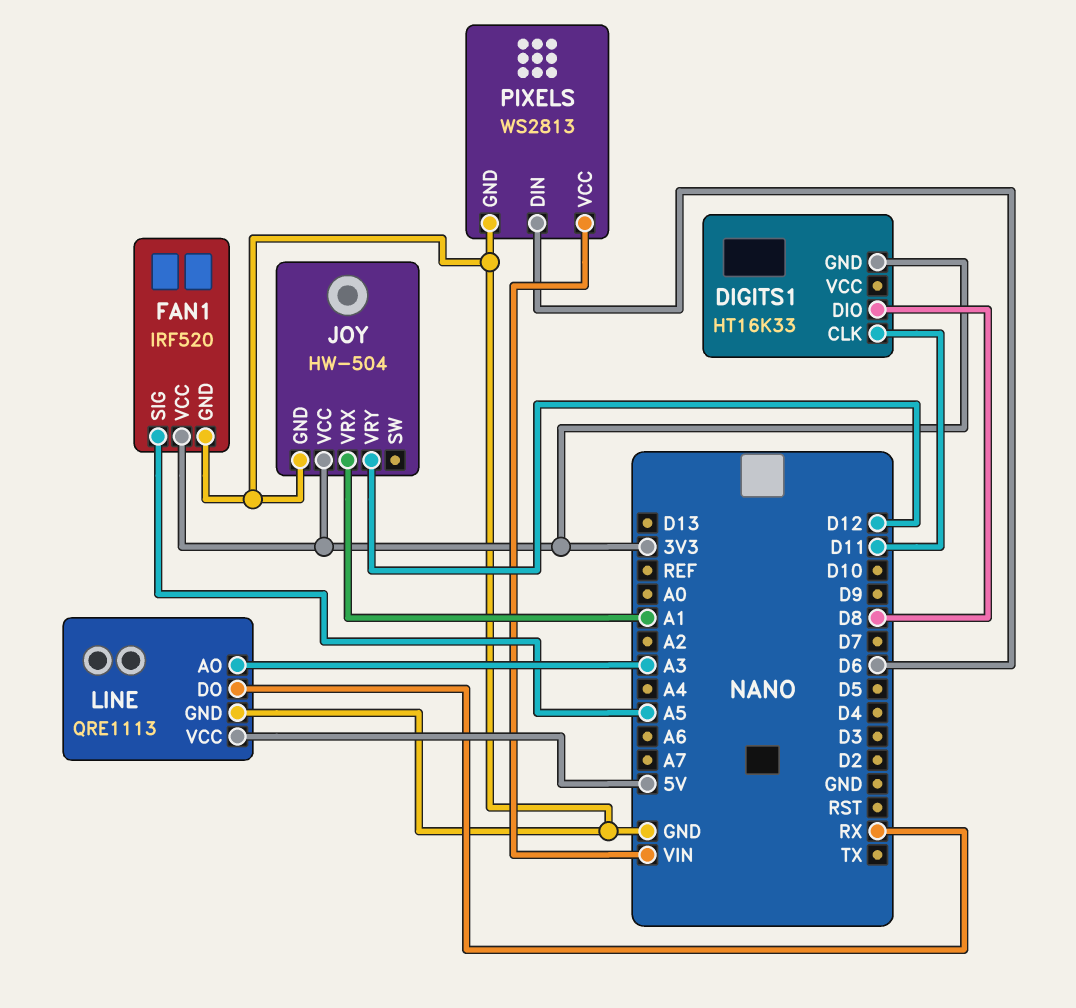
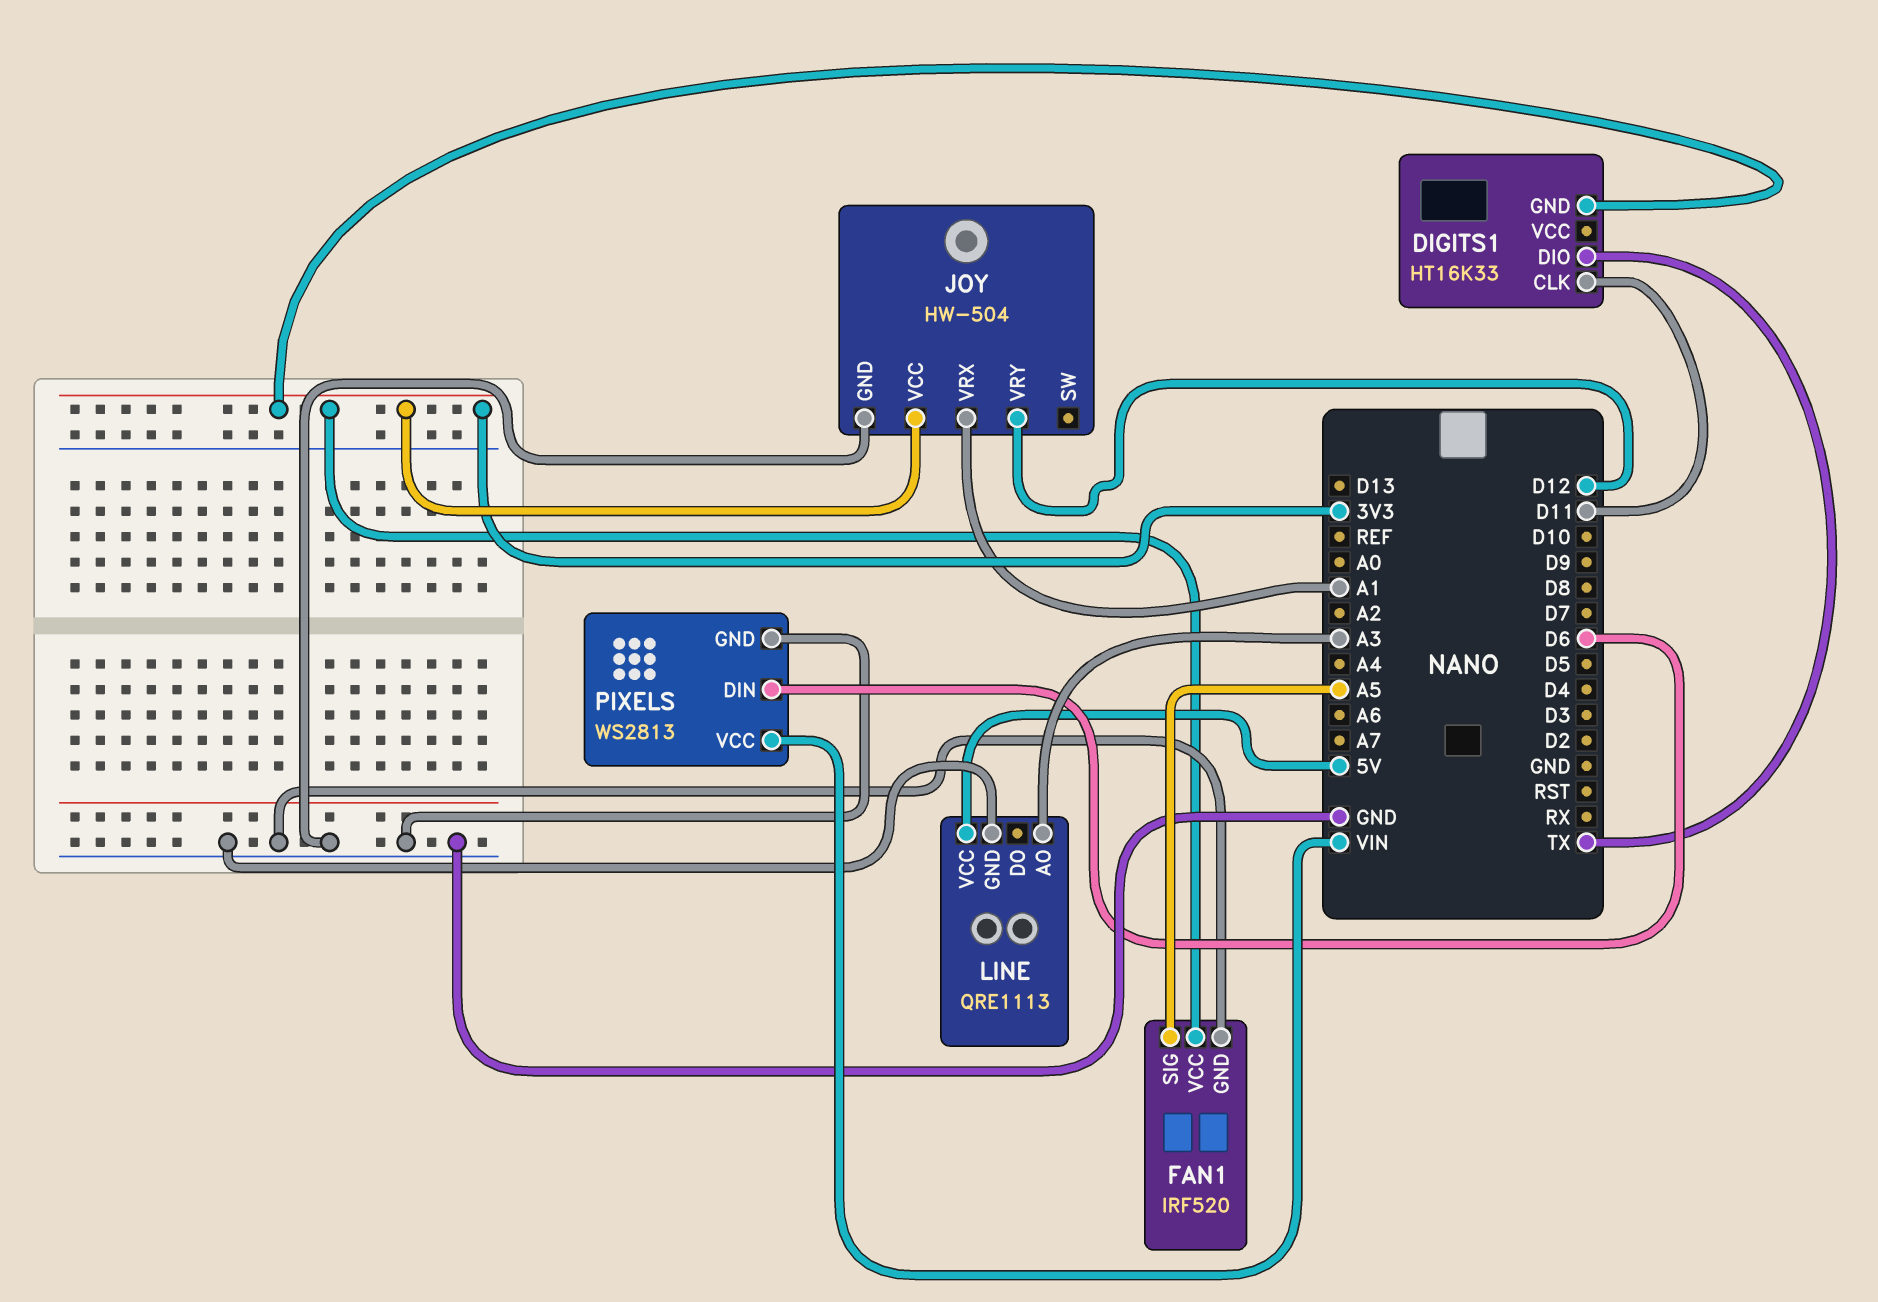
DIGITS1 pin DIO: D8 -> TX
LINE pin DO: RX -> none

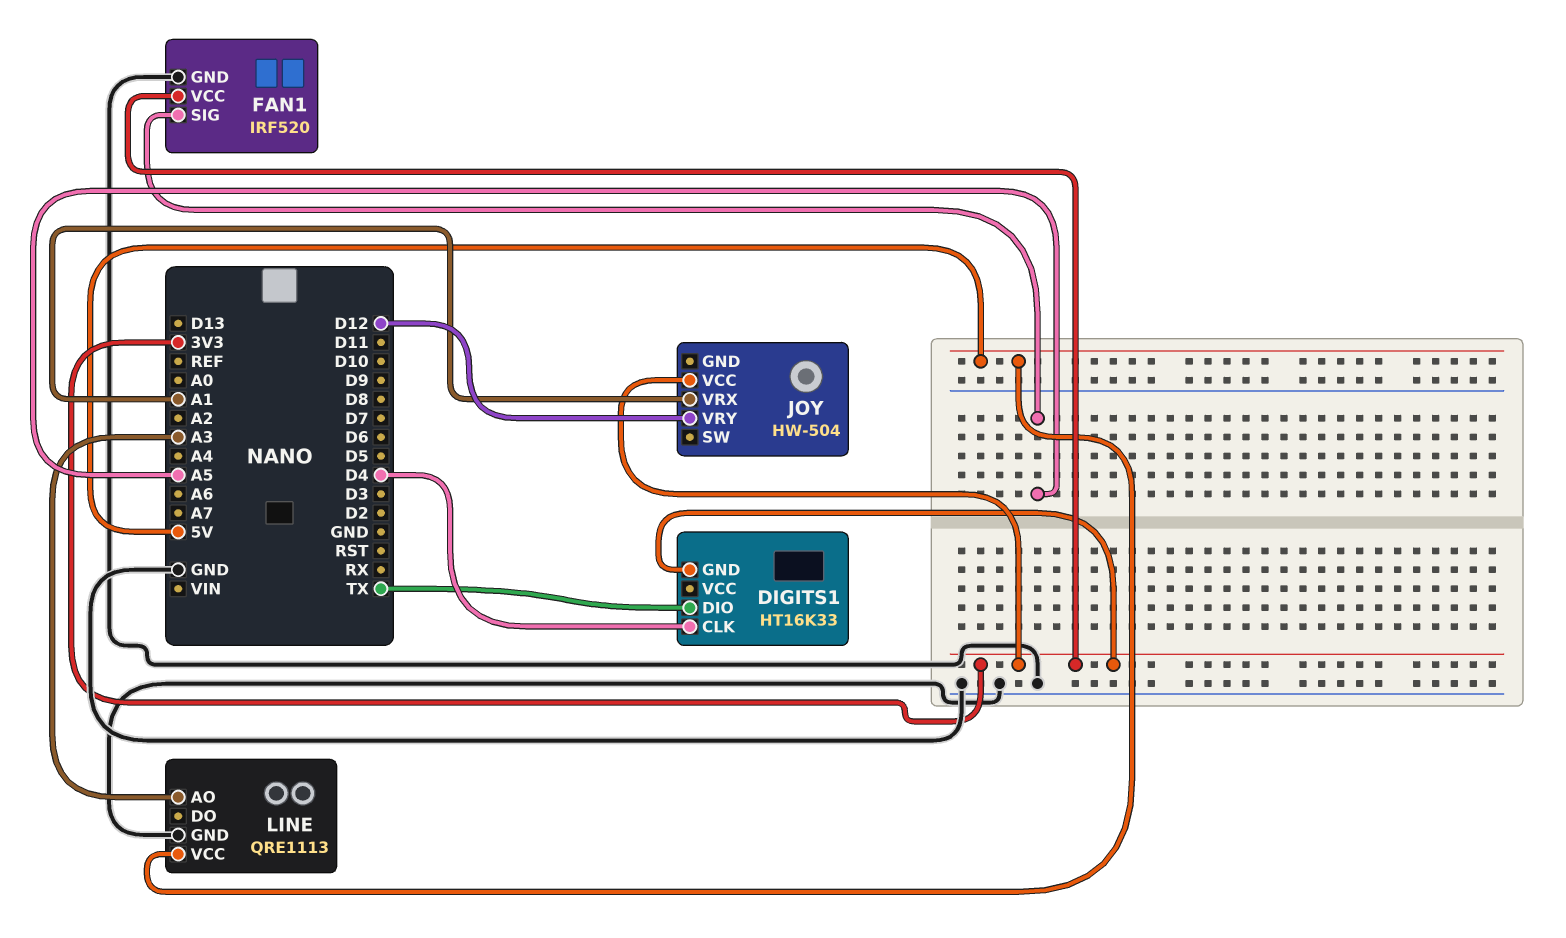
DIGITS1 pin CLK: D11 -> D4
JOY pin GND: GND -> none
PIXELS: WS2813 -> none
PIXELS pin DIN: D6 -> none
PIXELS pin GND: GND -> none
PIXELS pin VCC: VIN -> none

